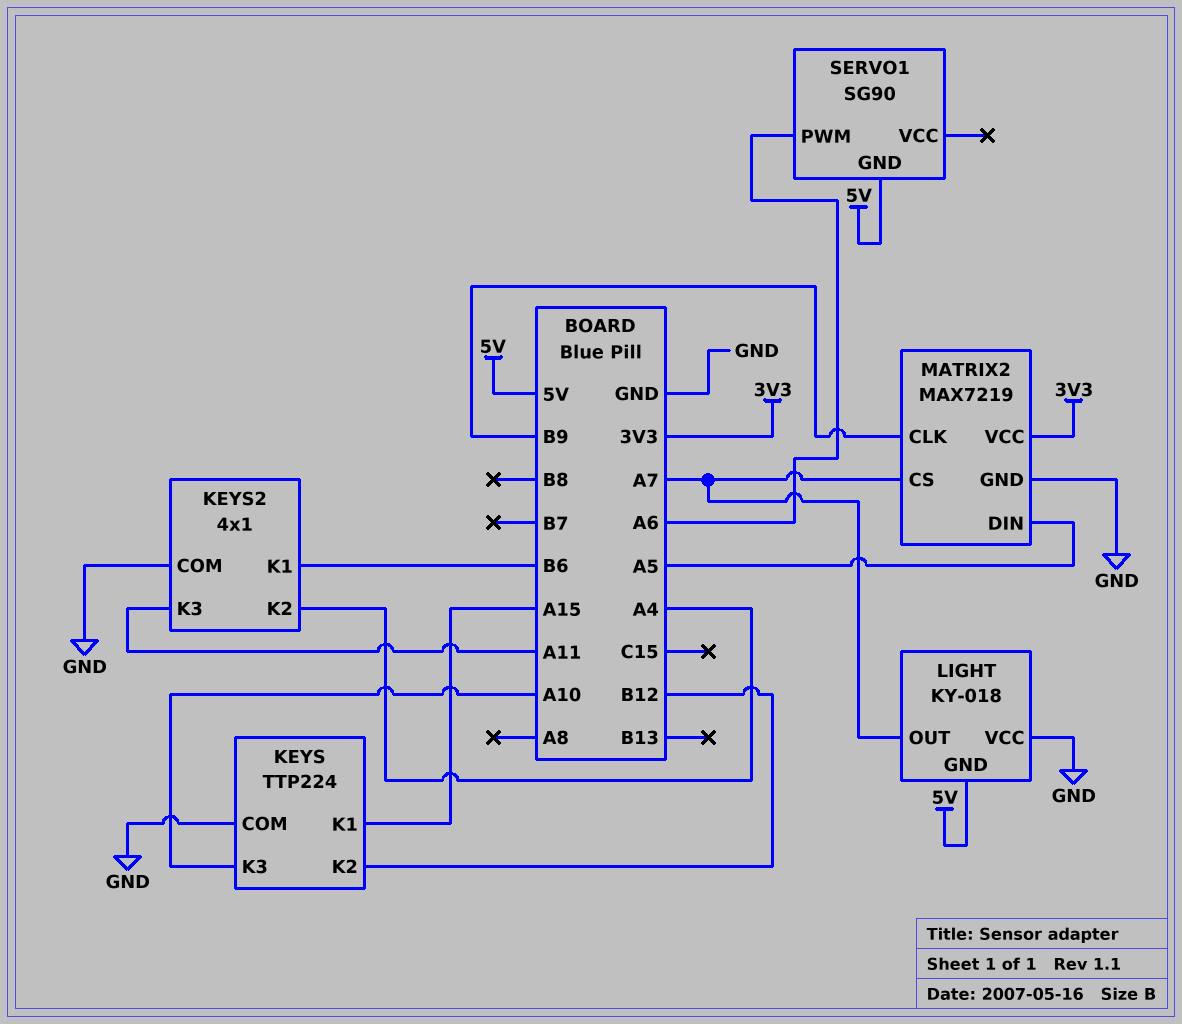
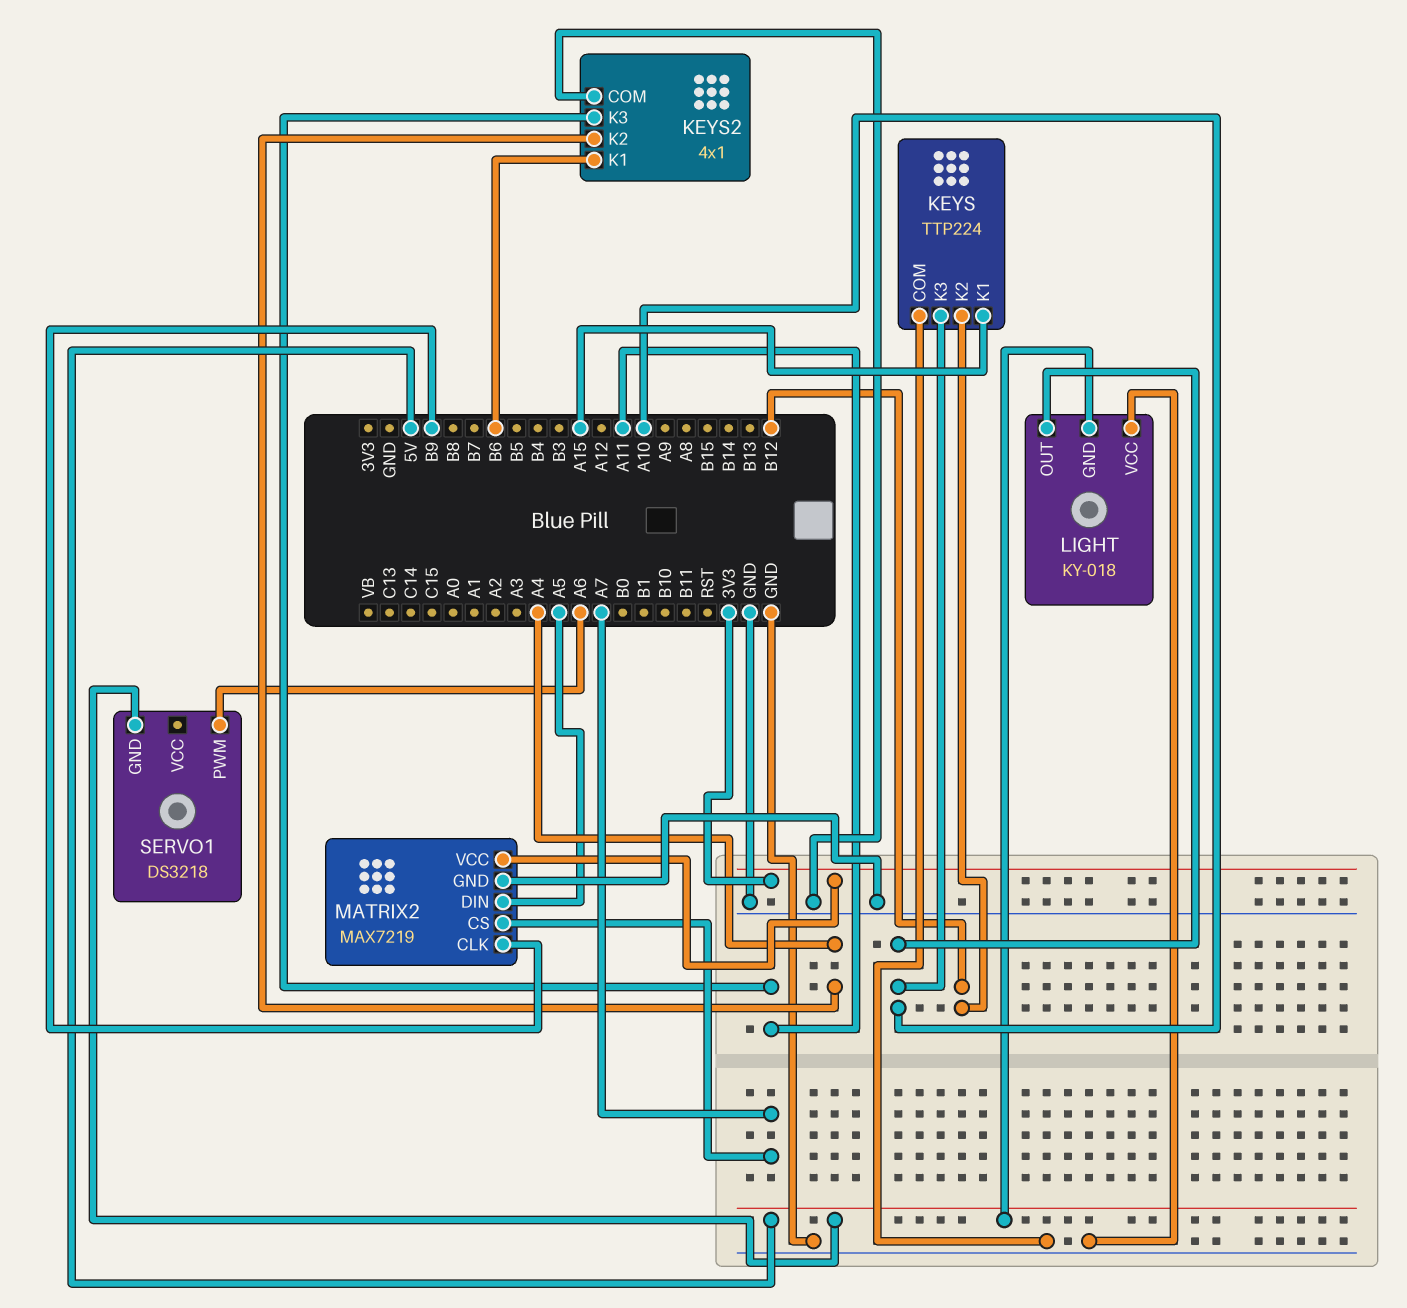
LIGHT pin OUT: A7 -> A10
SERVO1: SG90 -> DS3218

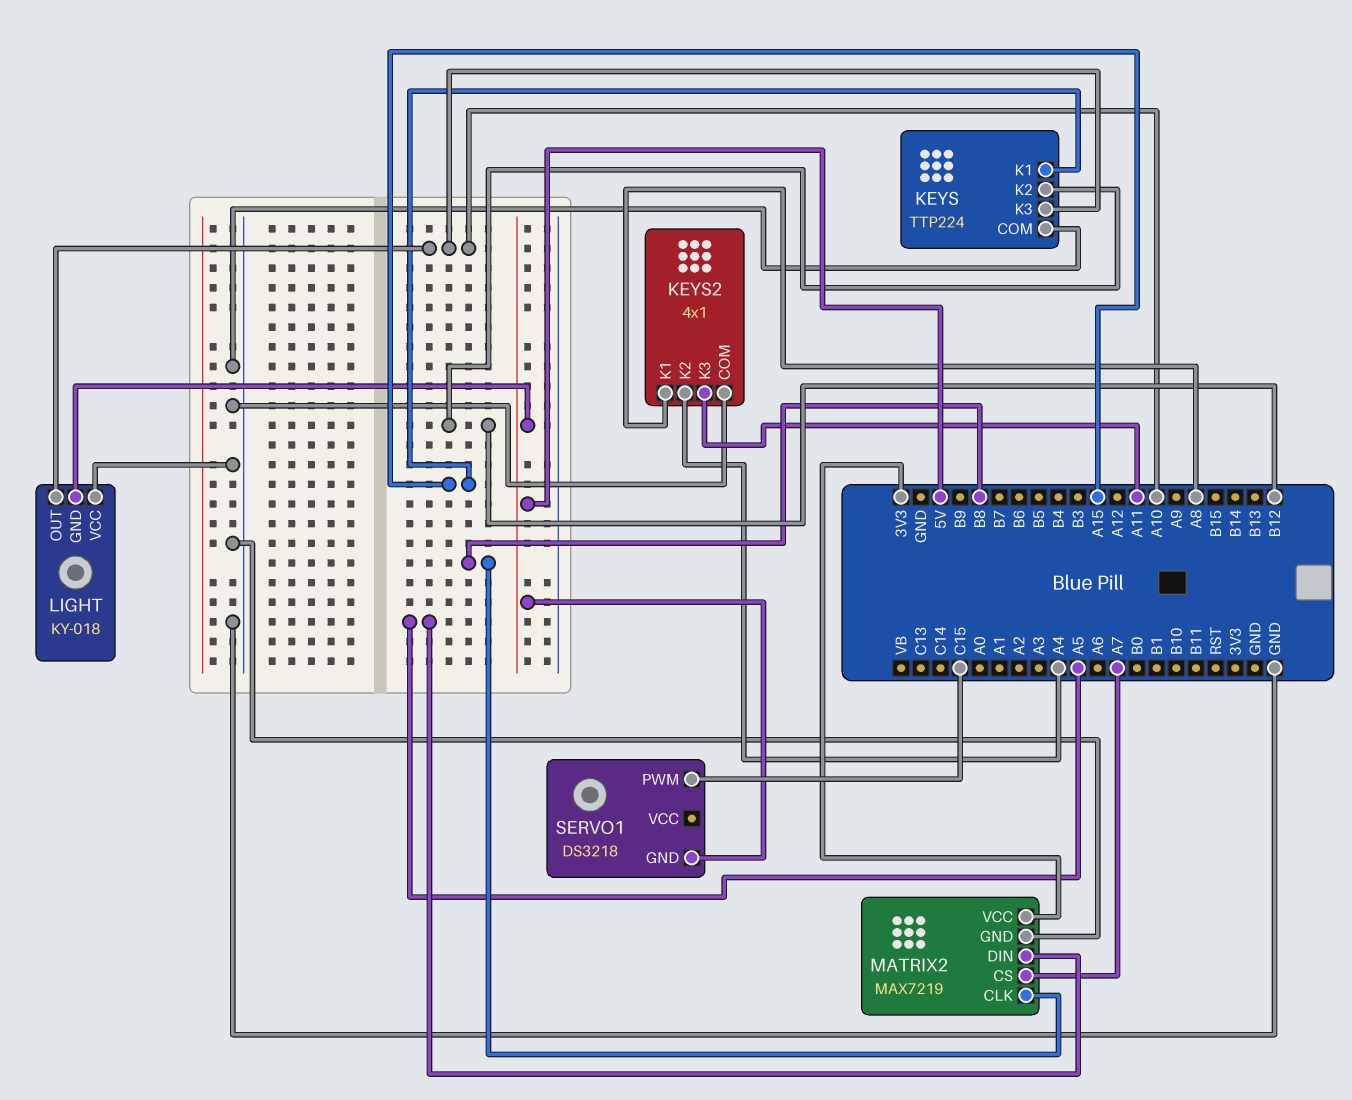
KEYS2 pin K1: B6 -> A8
MATRIX2 pin CLK: B9 -> B8
SERVO1 pin PWM: A6 -> C15

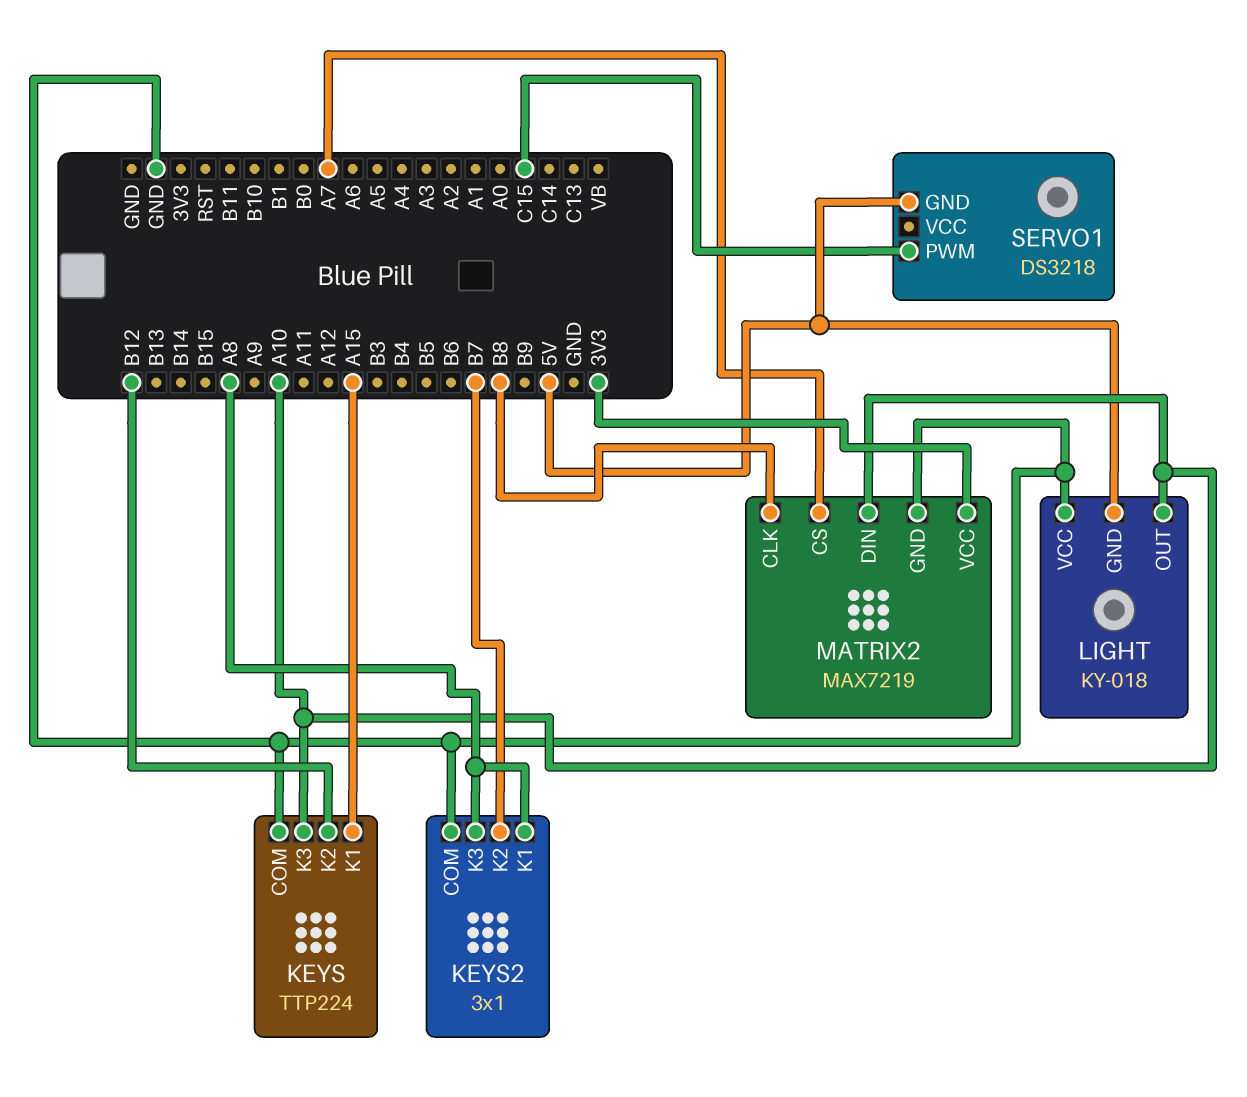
KEYS2: 4x1 -> 3x1
KEYS2 pin K2: A4 -> B7
KEYS2 pin K3: A11 -> A8
MATRIX2 pin DIN: A5 -> A10

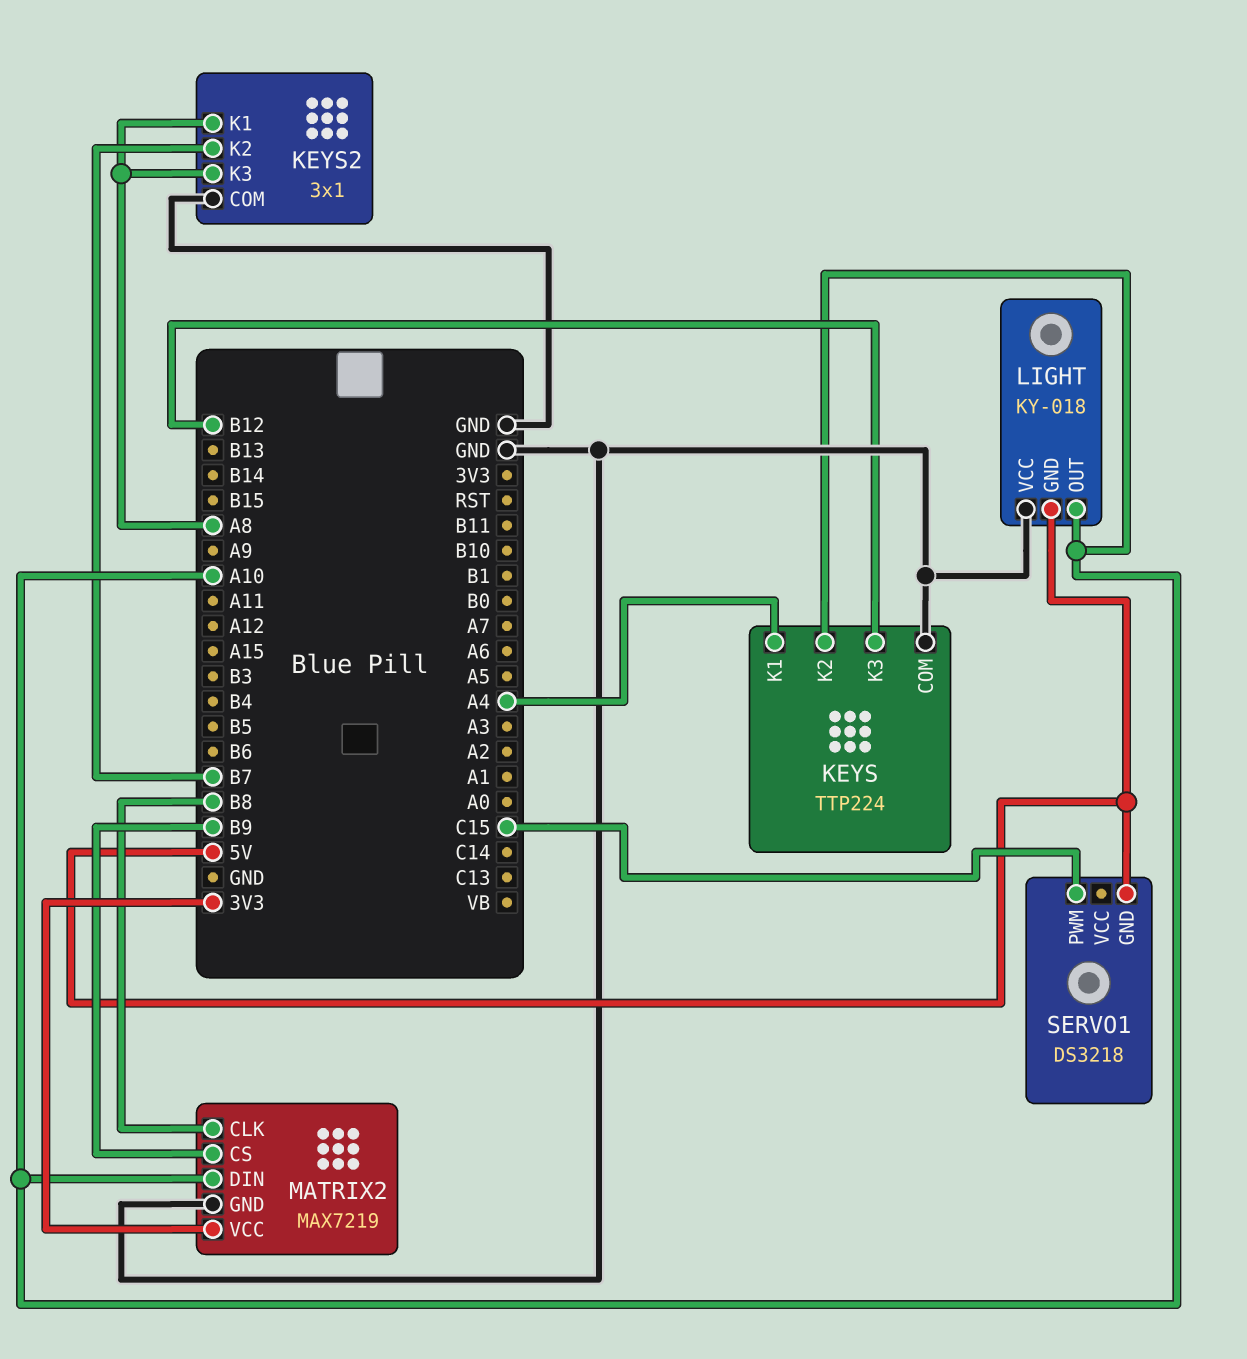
KEYS pin K1: A15 -> A4
KEYS pin K2: B12 -> A10
KEYS pin K3: A10 -> B12
MATRIX2 pin CS: A7 -> B9

